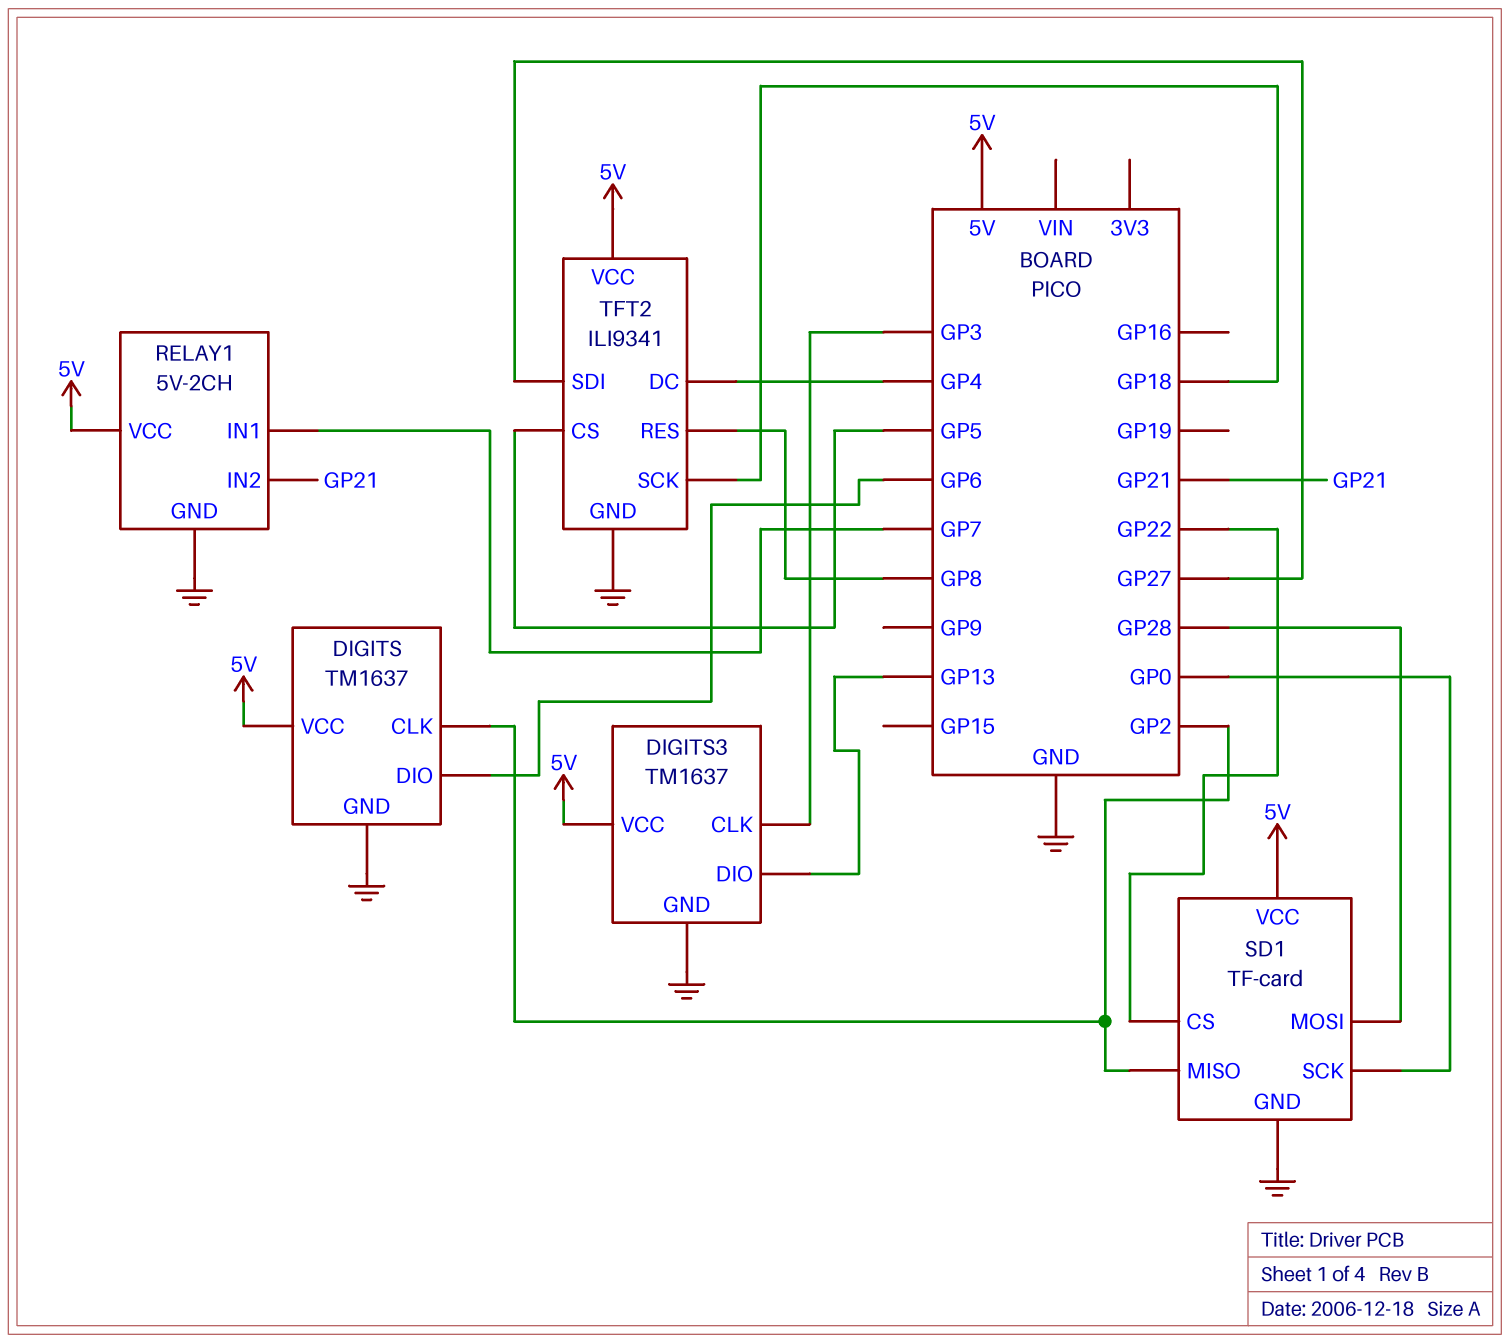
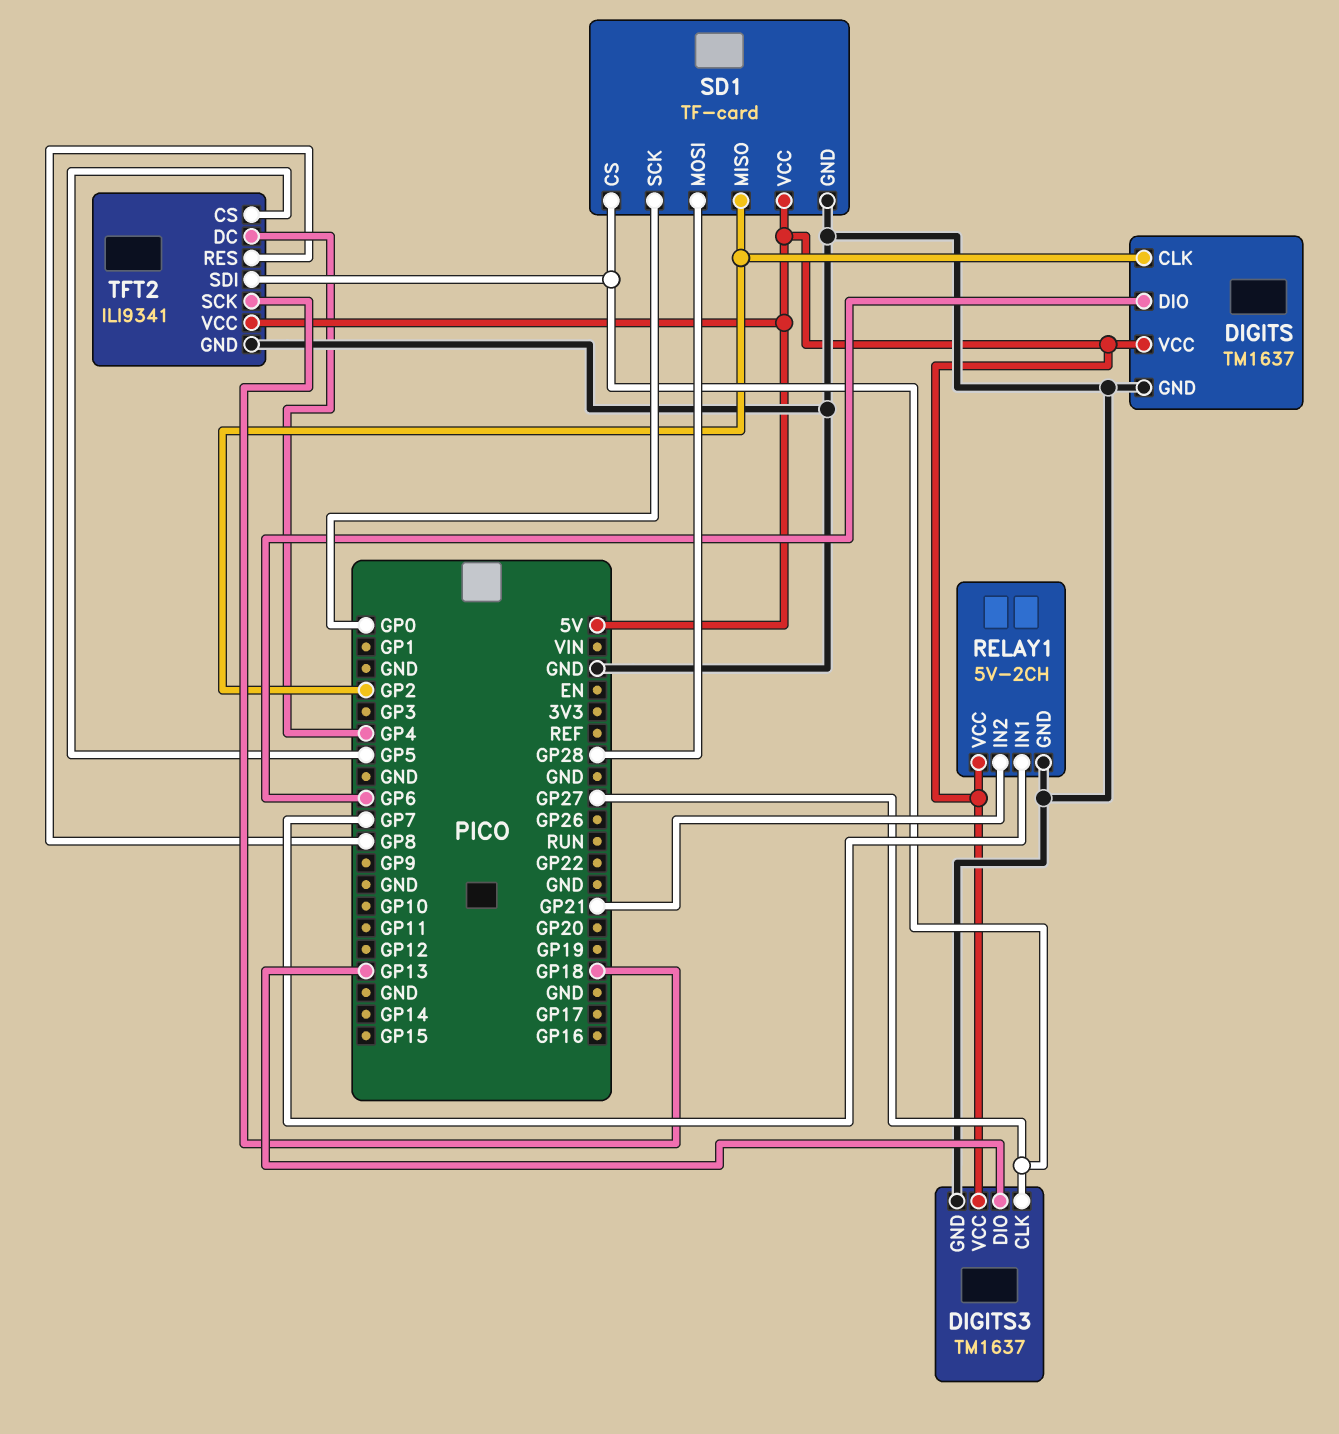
DIGITS3 pin CLK: GP3 -> GP27
SD1 pin CS: GP22 -> GP27

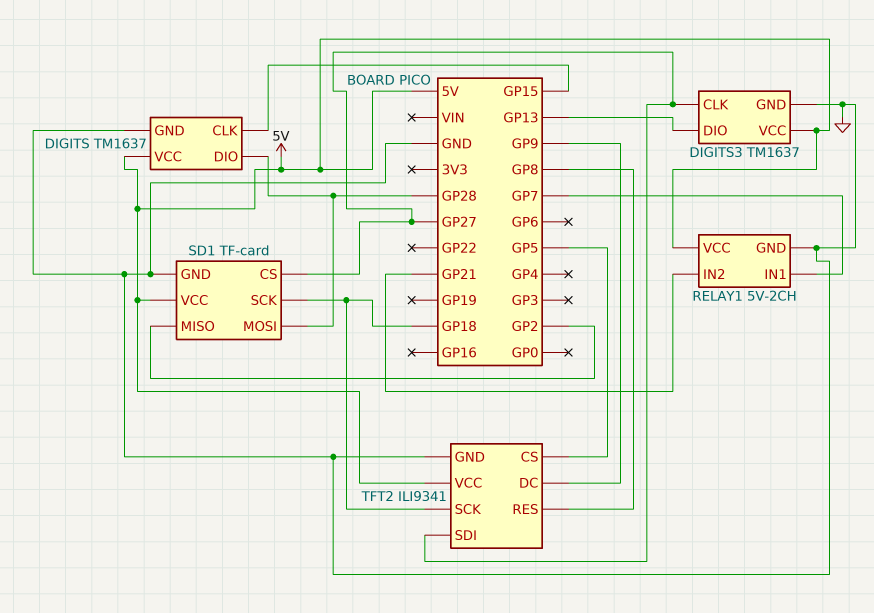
DIGITS pin CLK: GP2 -> GP15
DIGITS pin DIO: GP6 -> GP28
SD1 pin SCK: GP0 -> GP18
TFT2 pin DC: GP4 -> GP9

